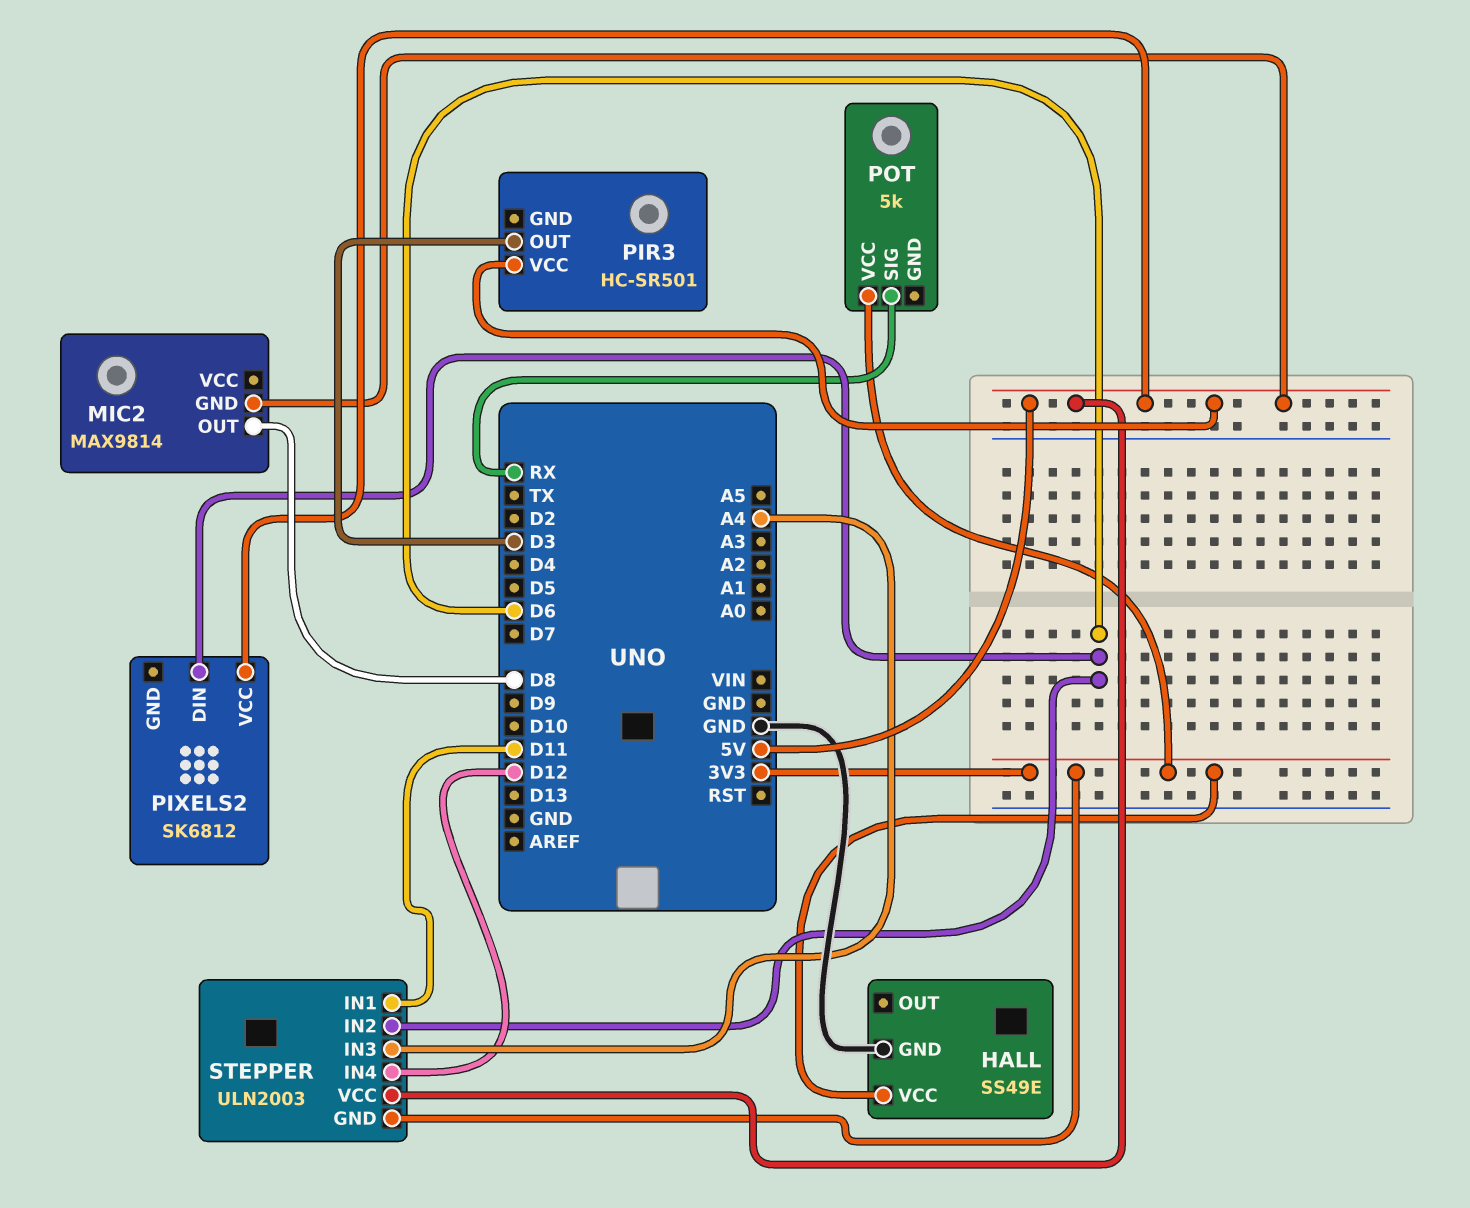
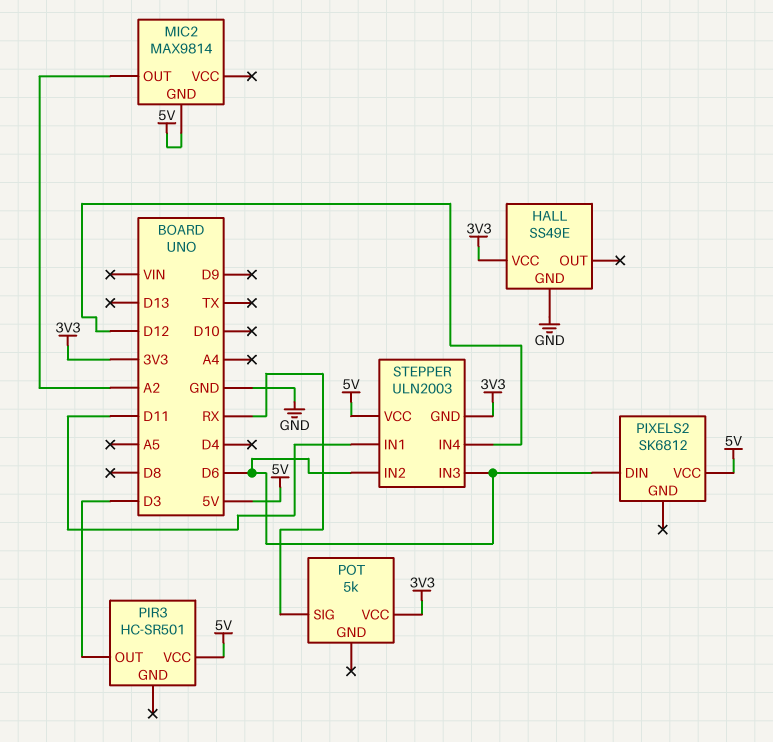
MIC2 pin OUT: D8 -> A2
STEPPER pin IN3: A4 -> D6

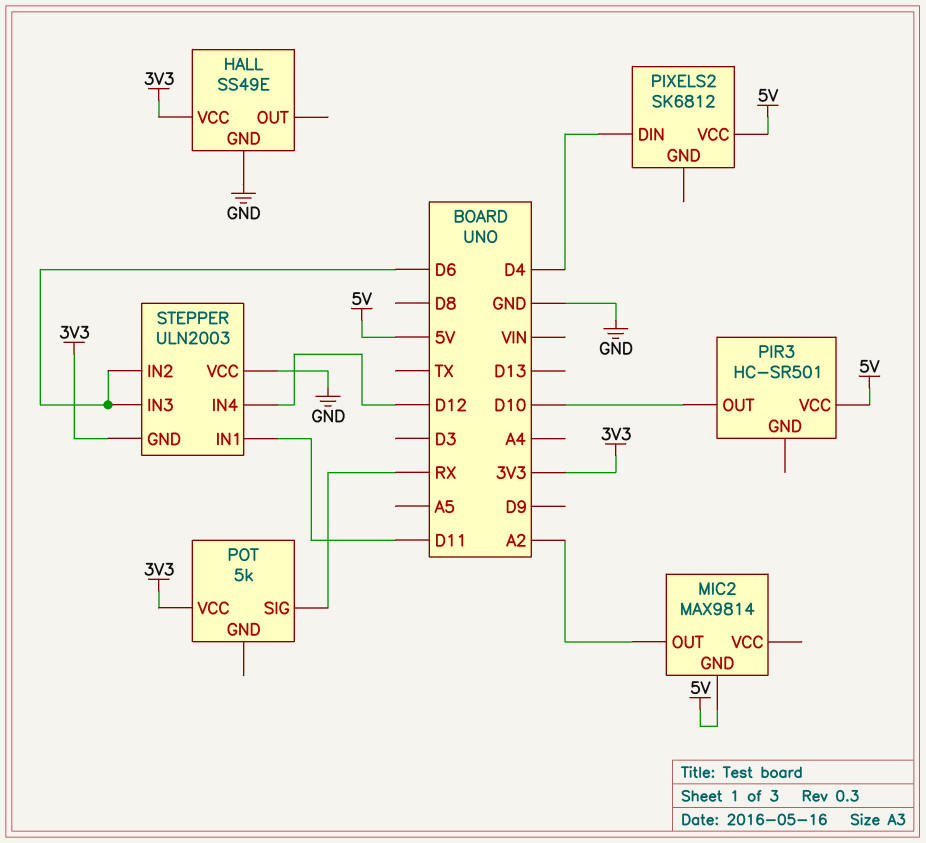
PIR3 pin OUT: D3 -> D10
PIXELS2 pin DIN: D6 -> D4
STEPPER pin VCC: 5V -> GND

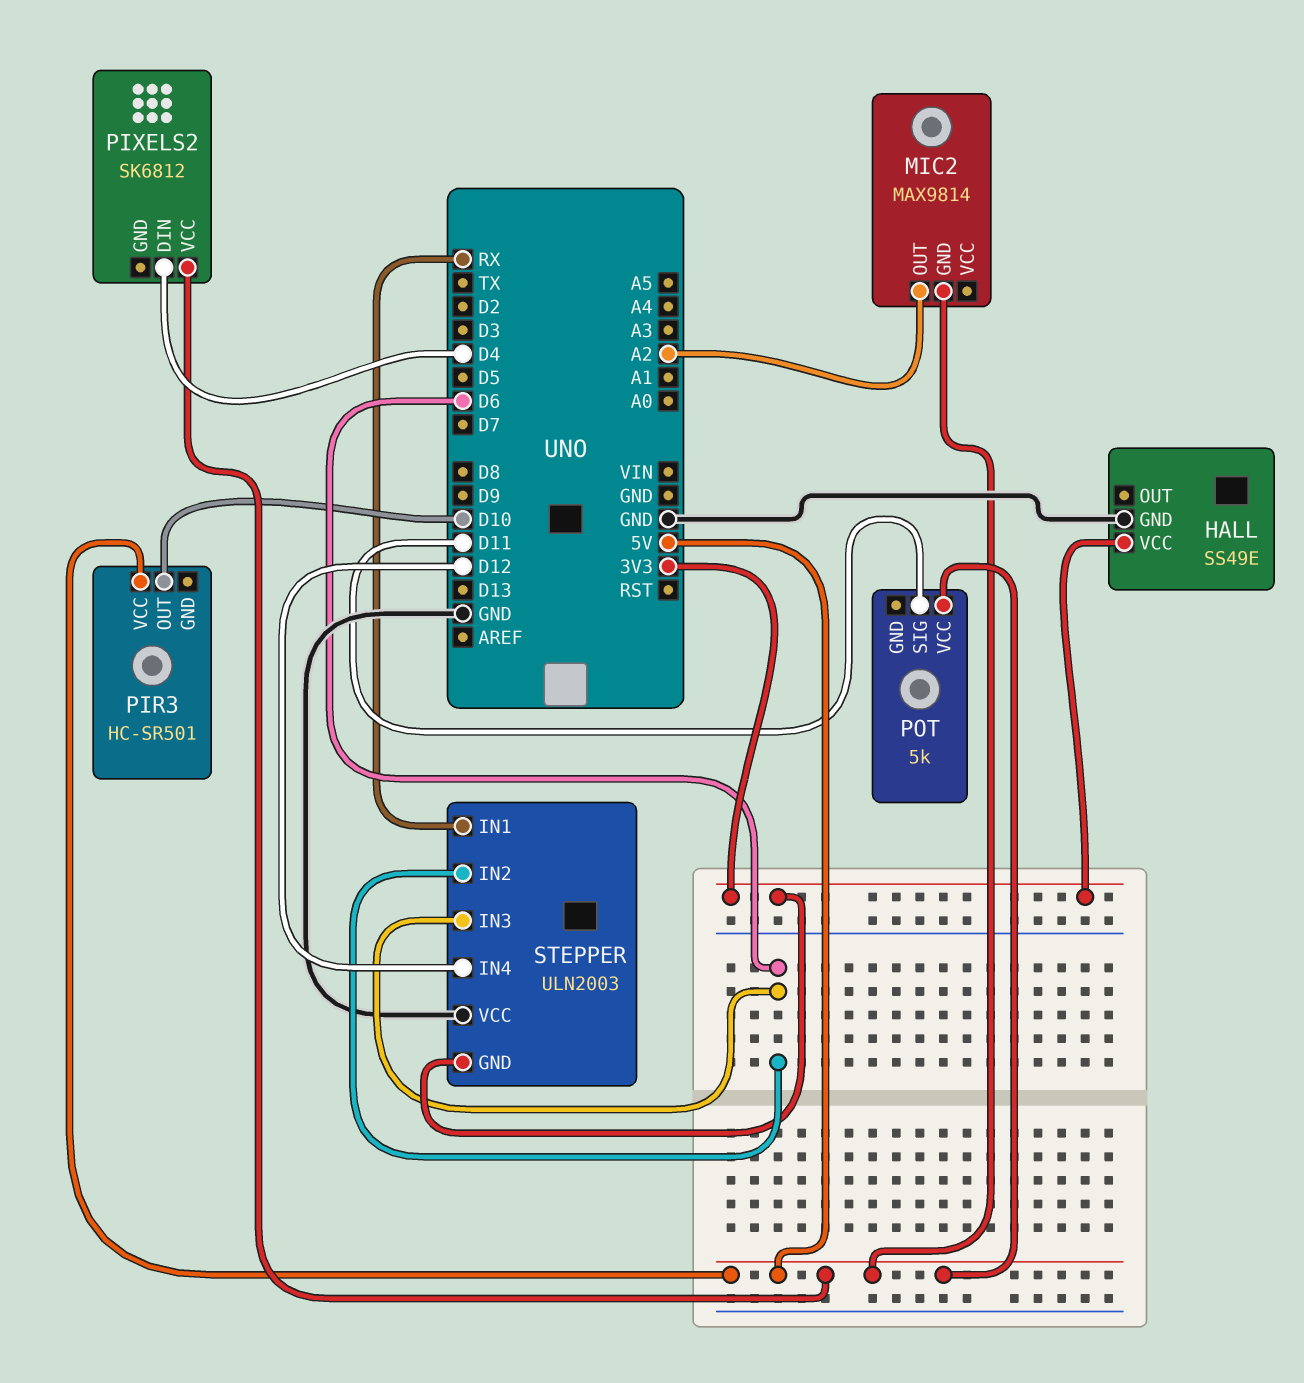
POT pin SIG: RX -> D11
POT pin VCC: 3V3 -> 5V
STEPPER pin IN1: D11 -> RX

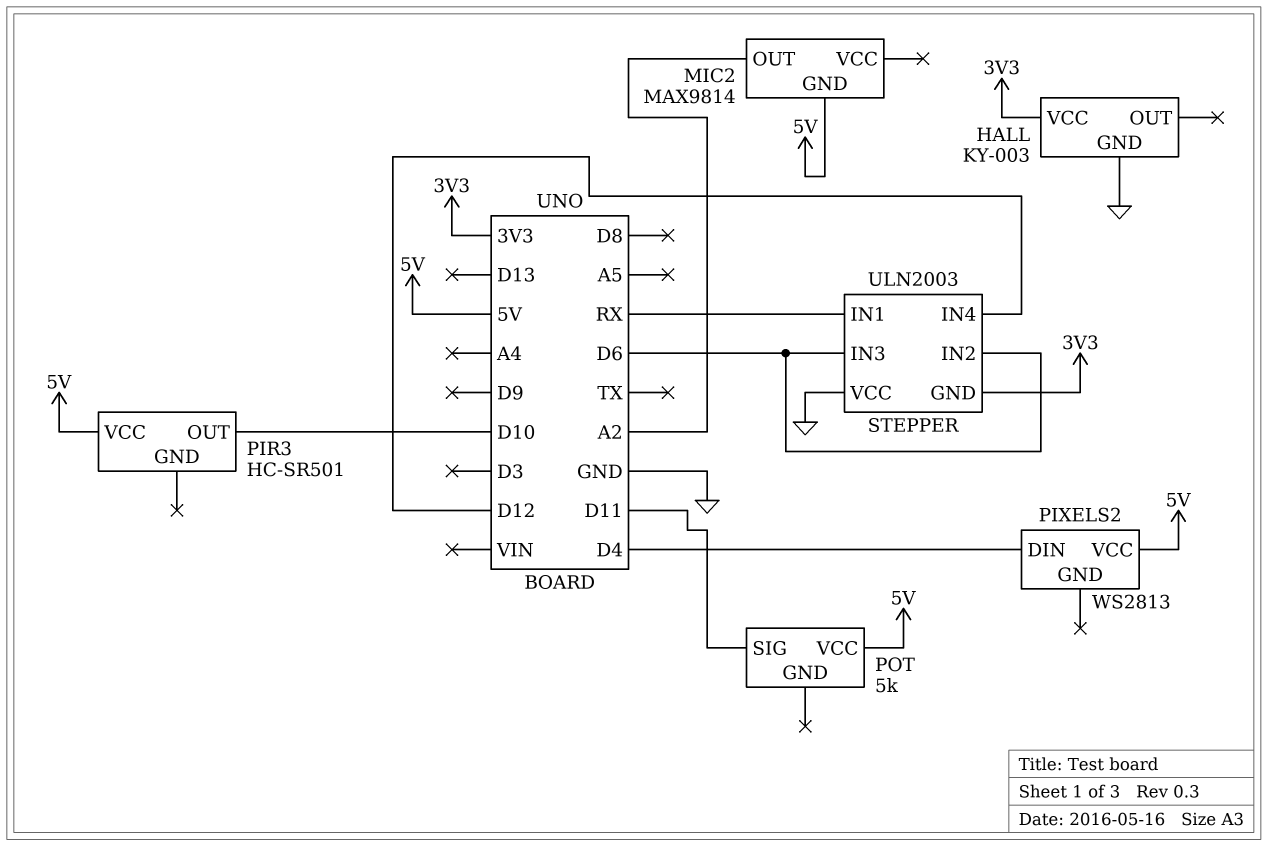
HALL: SS49E -> KY-003
PIXELS2: SK6812 -> WS2813

